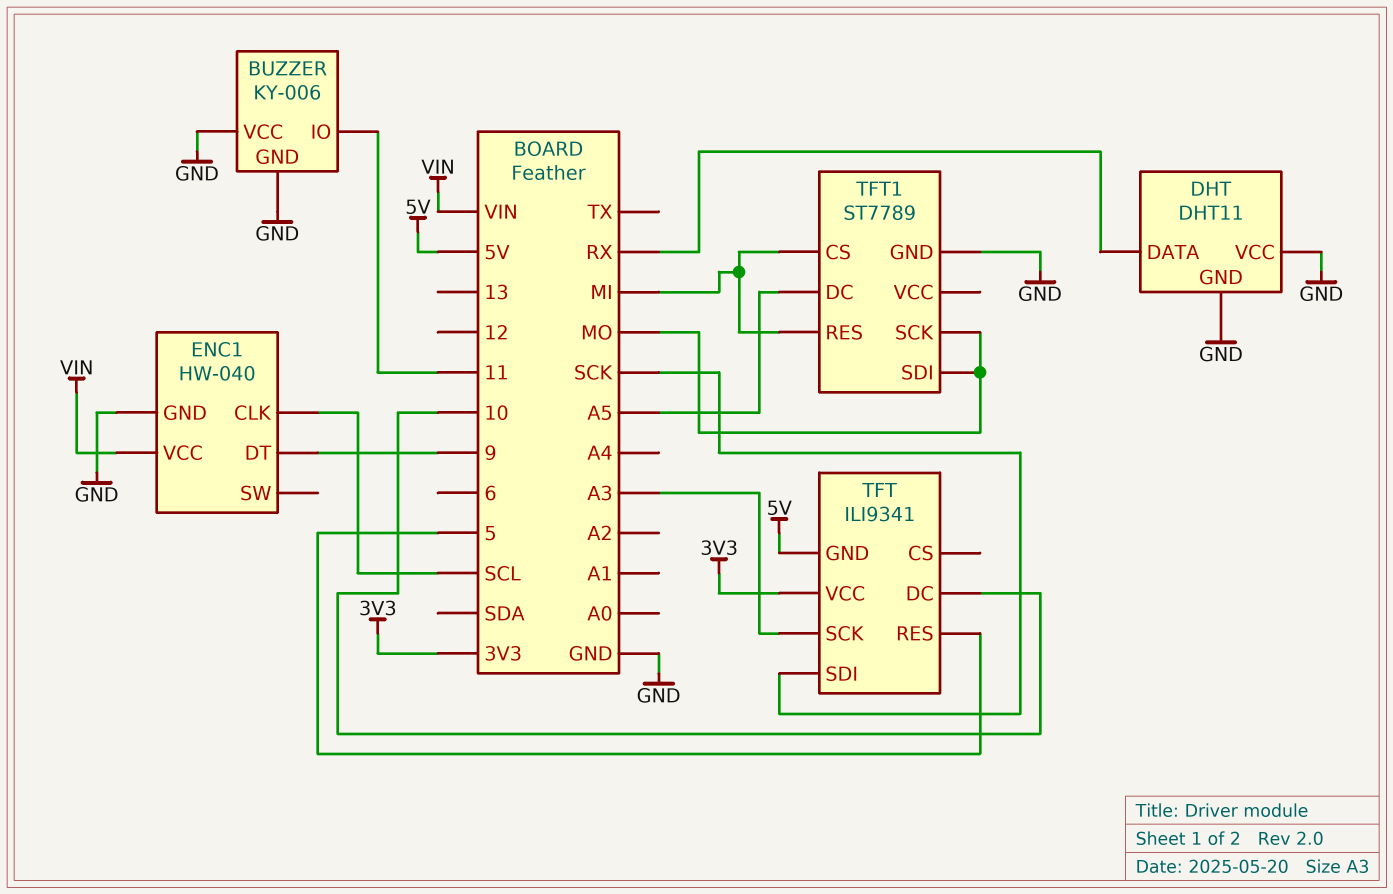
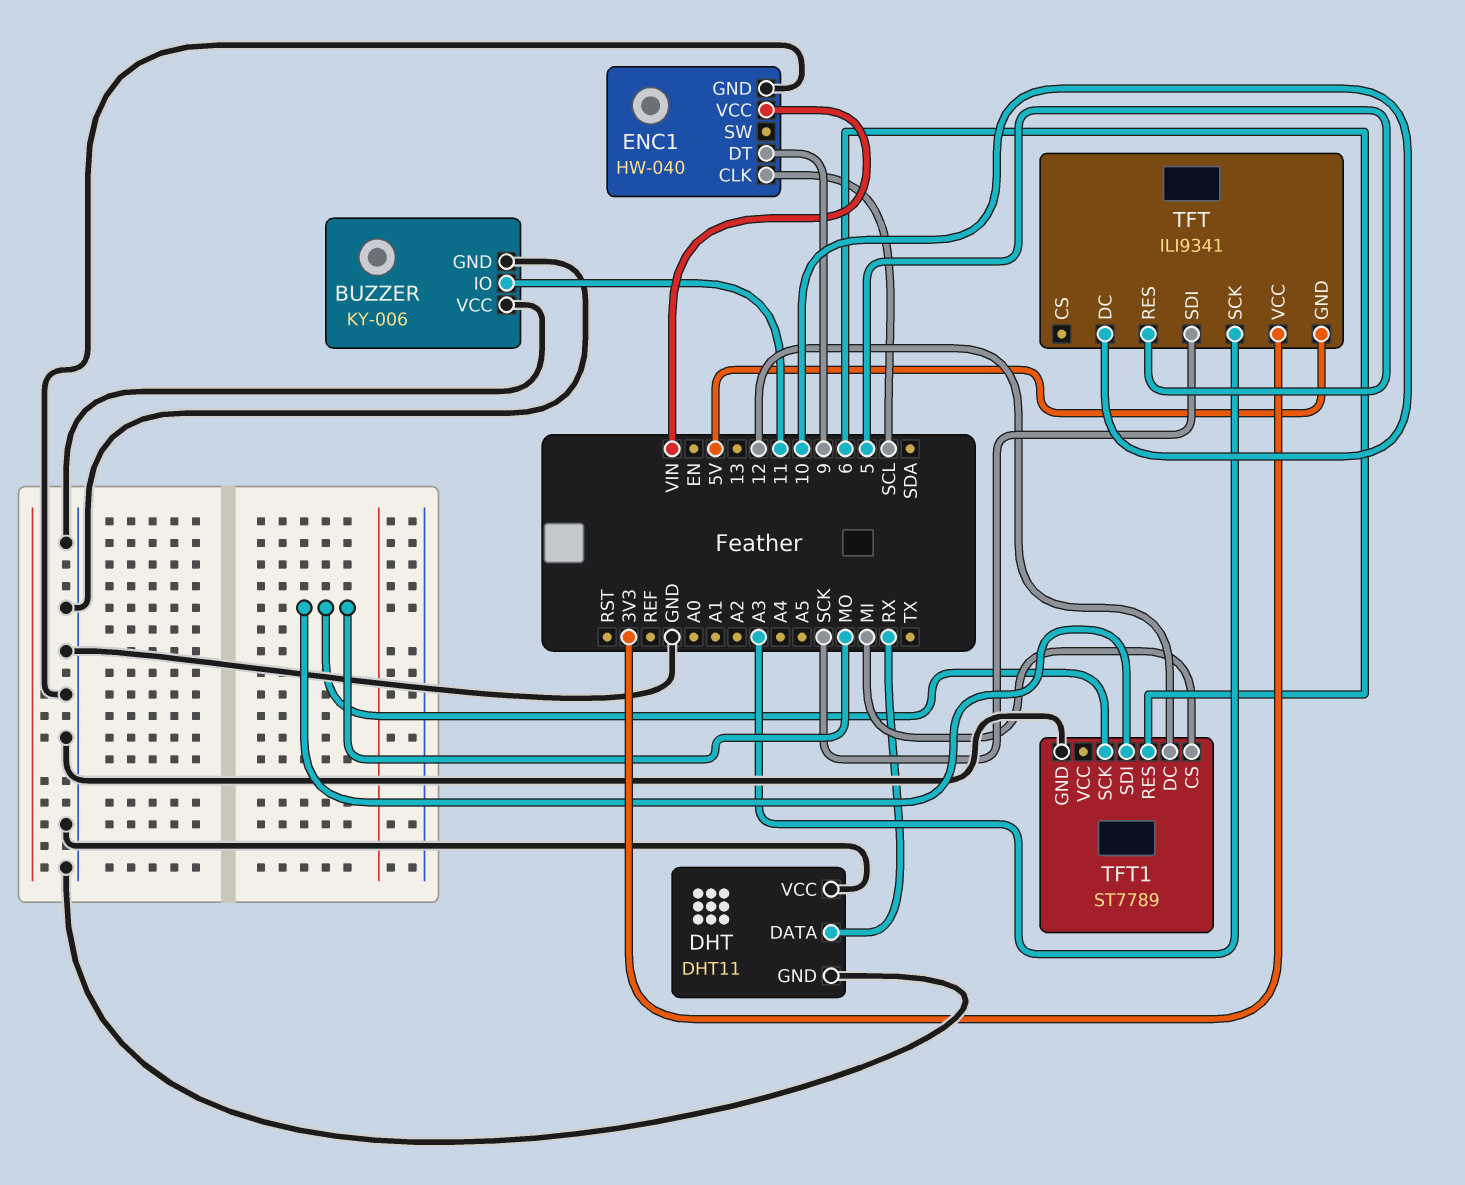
TFT1 pin DC: A5 -> 12
TFT1 pin RES: MI -> 6

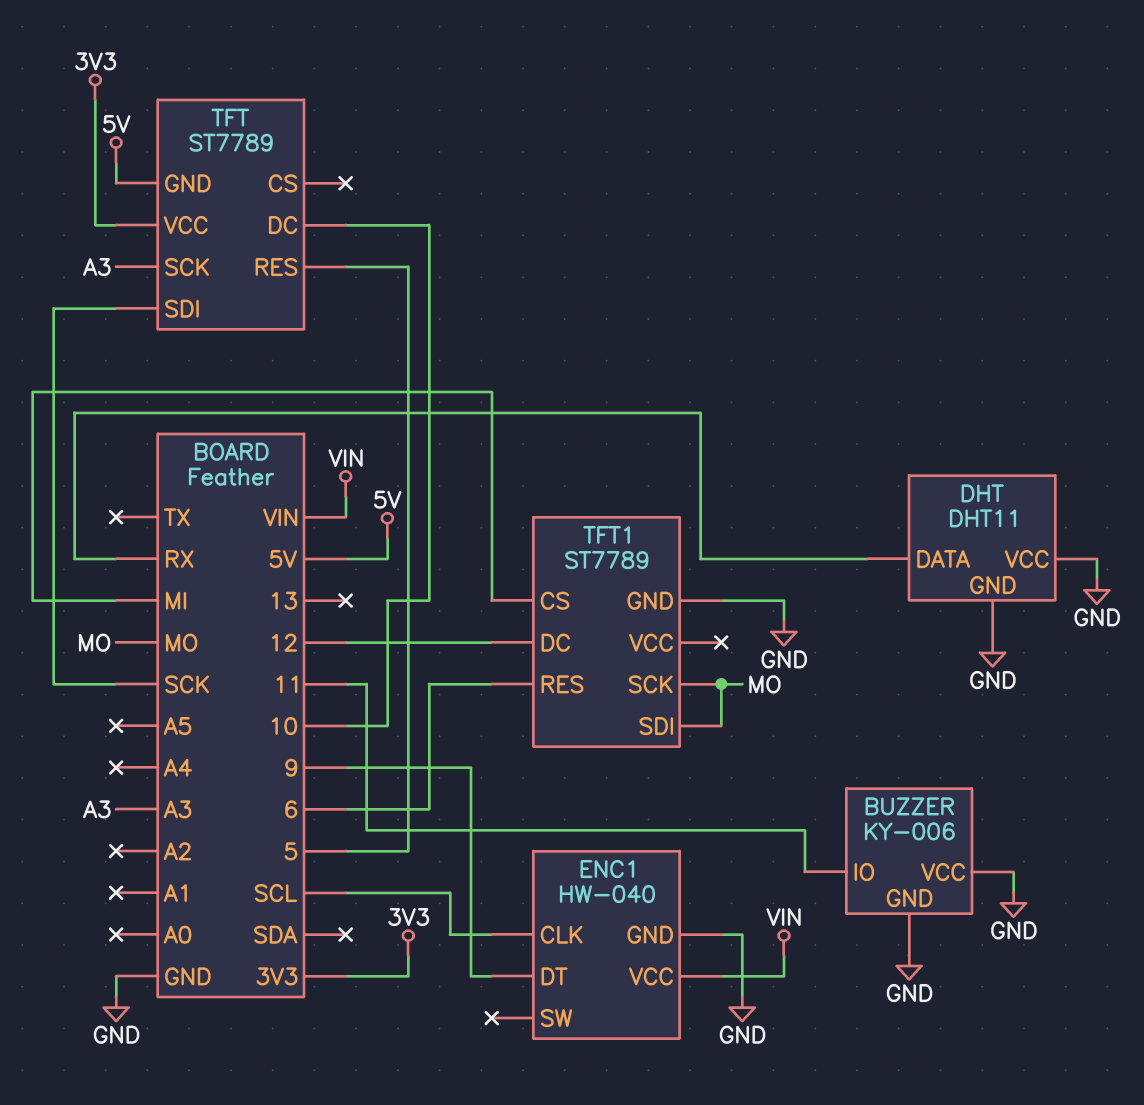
TFT: ILI9341 -> ST7789

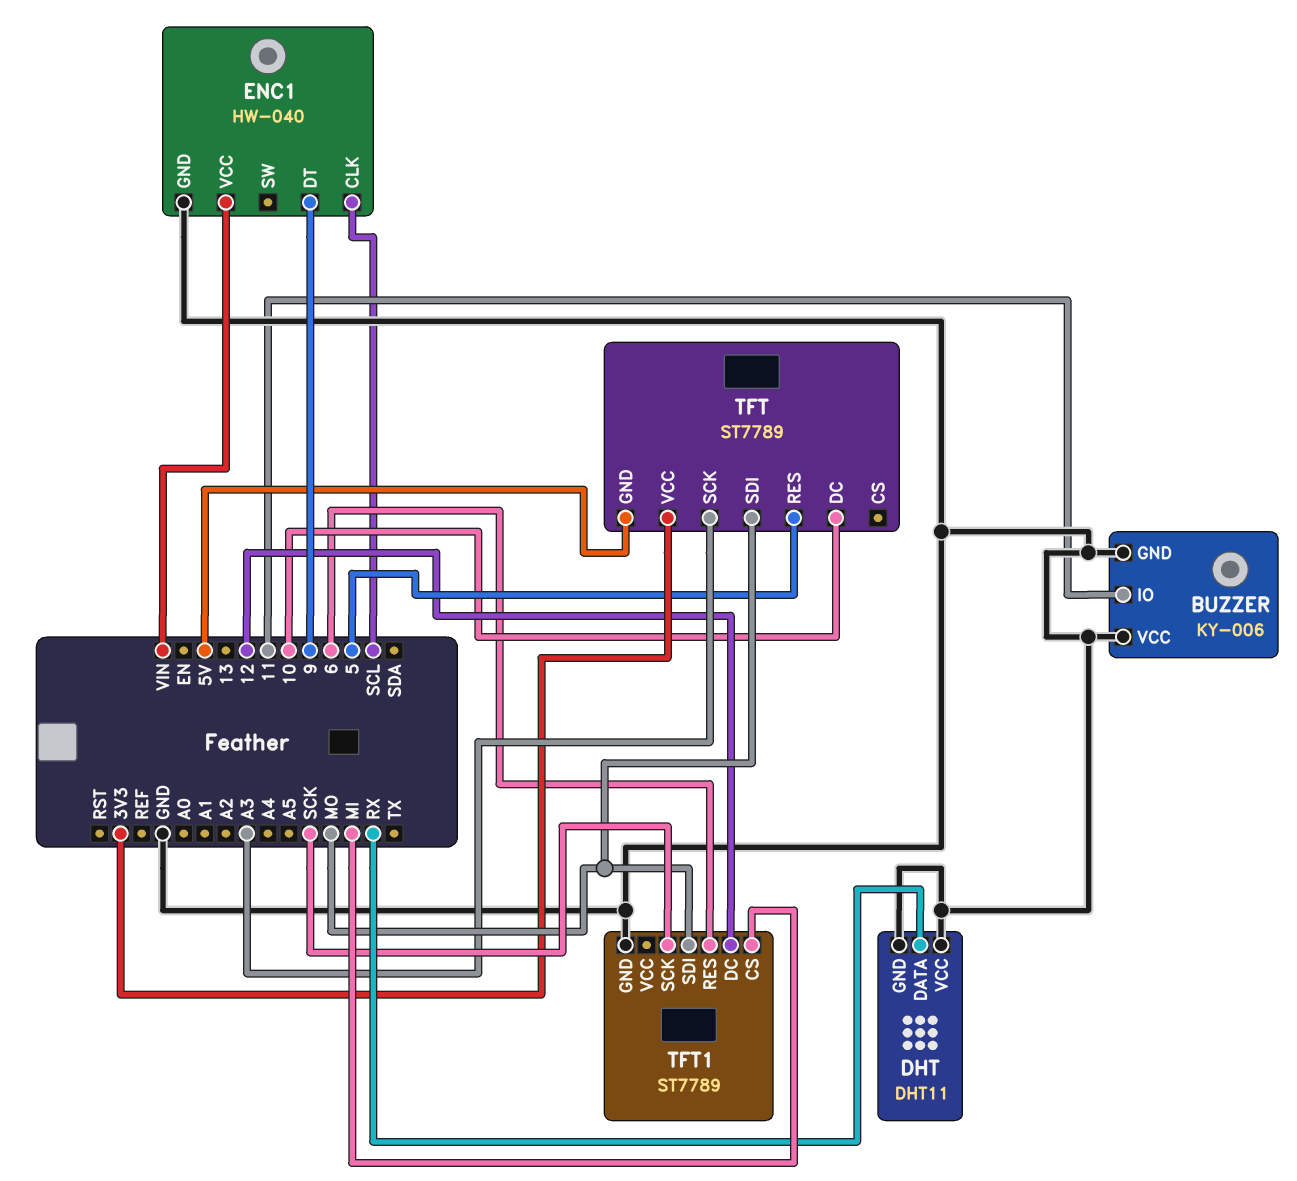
TFT pin SDI: SCK -> MO
TFT1 pin SCK: MO -> SCK

